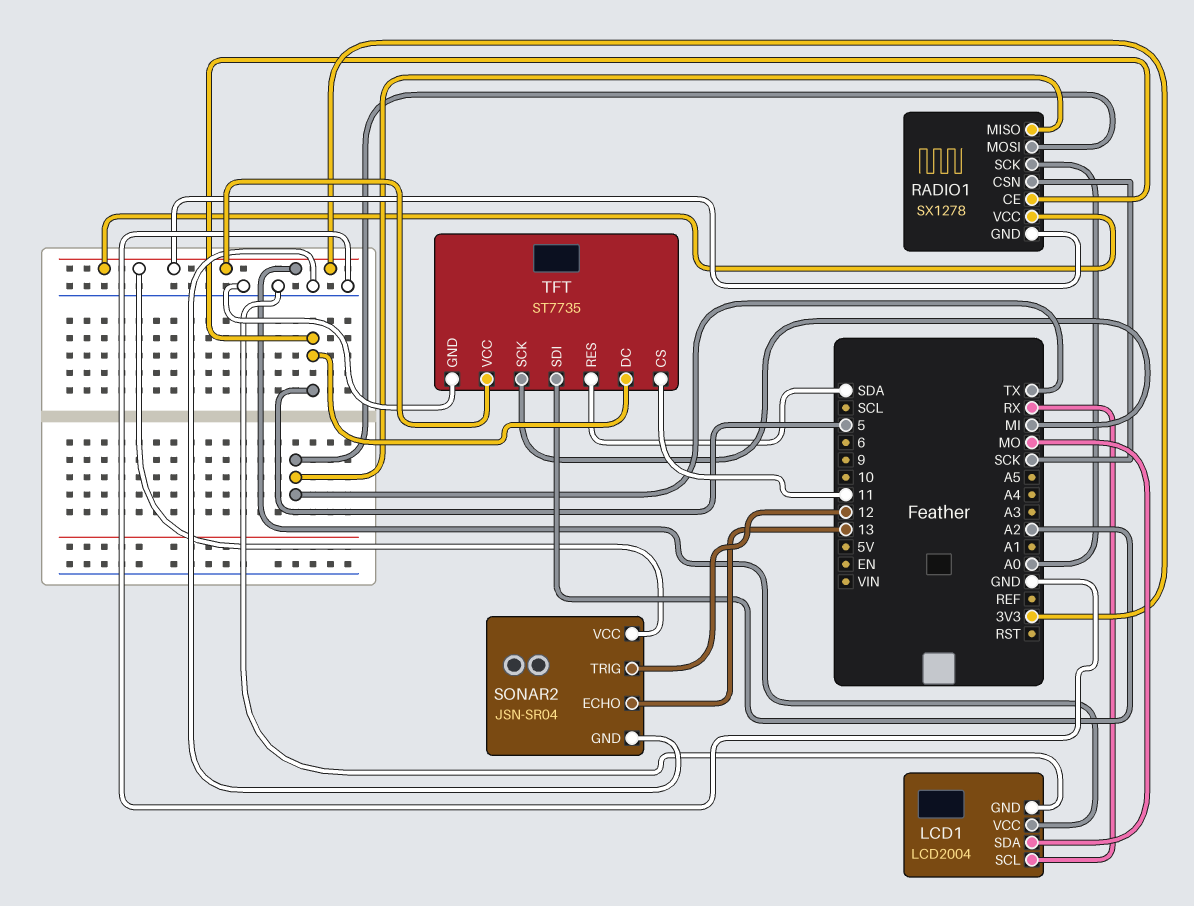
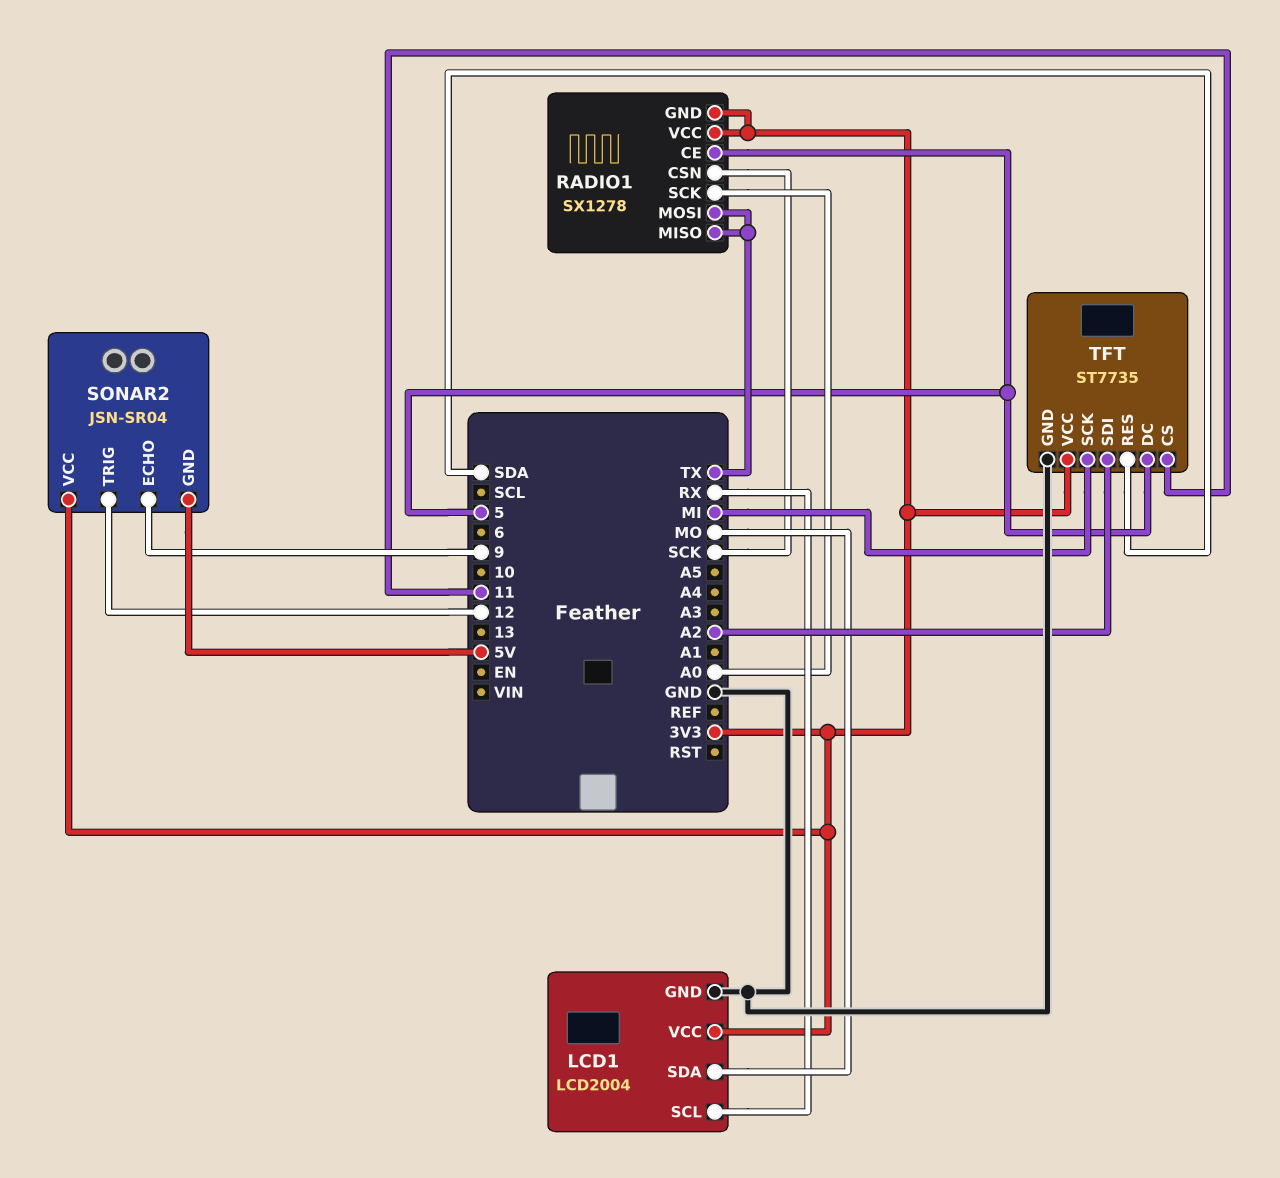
SONAR2 pin ECHO: 13 -> 9
SONAR2 pin GND: GND -> 5V

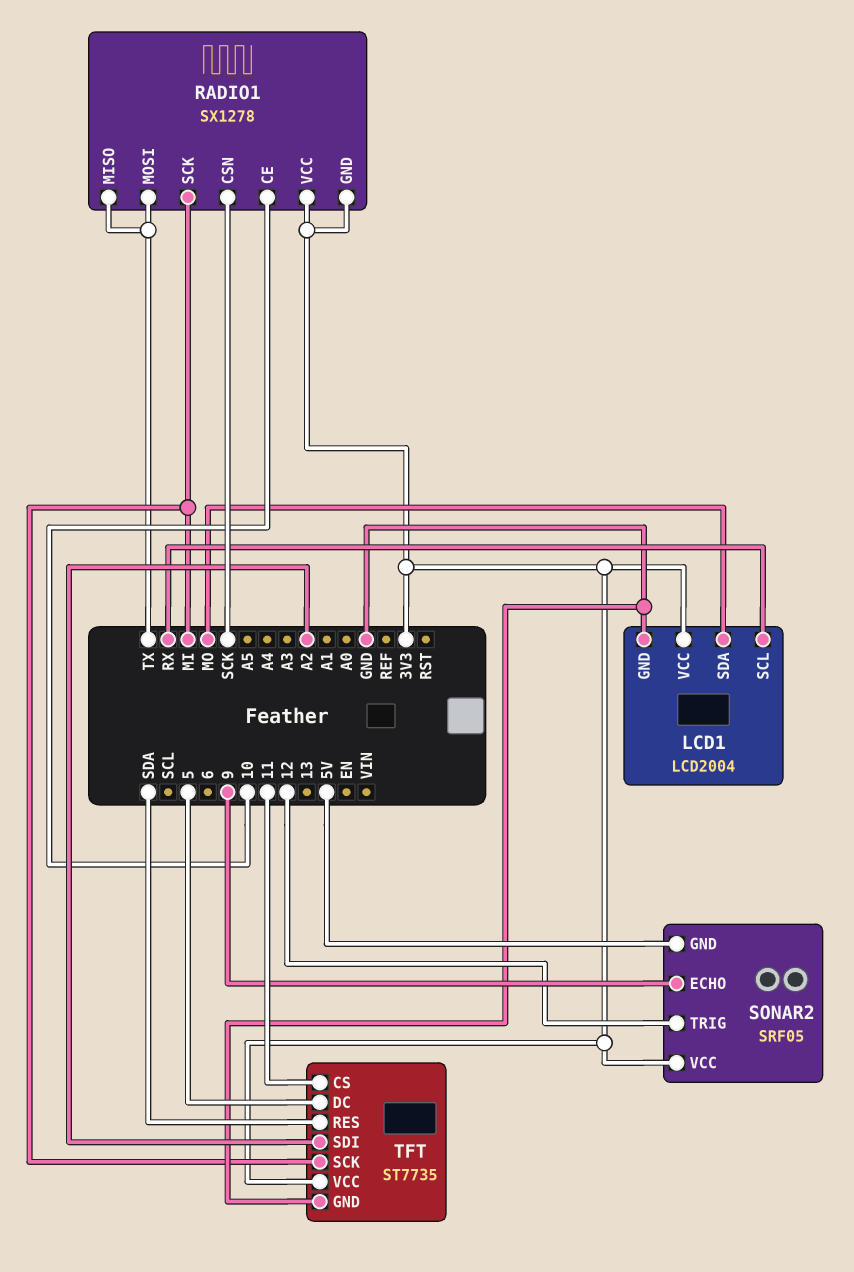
RADIO1 pin CE: 5 -> 10
RADIO1 pin SCK: A0 -> MI
SONAR2: JSN-SR04 -> SRF05

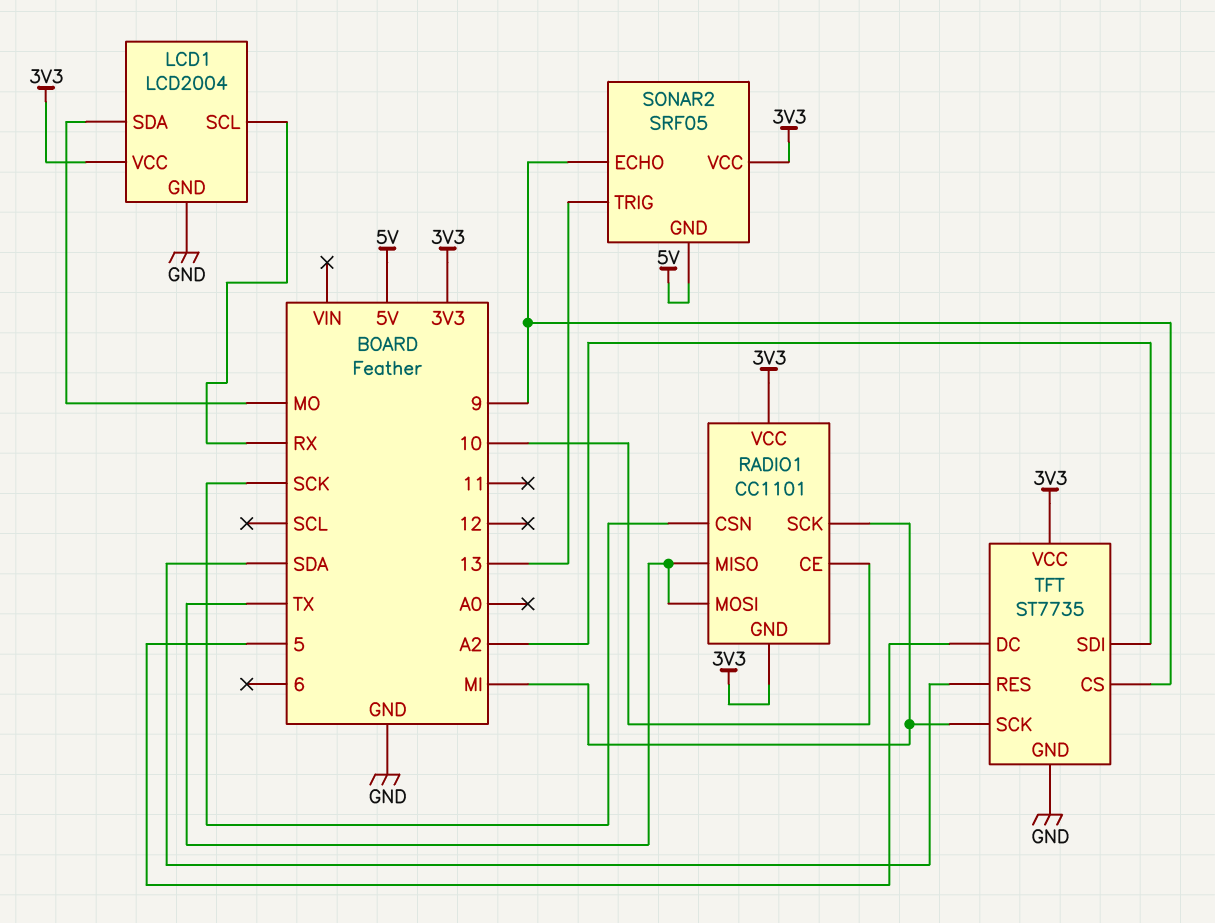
RADIO1: SX1278 -> CC1101
SONAR2 pin TRIG: 12 -> 13
TFT pin CS: 11 -> 9

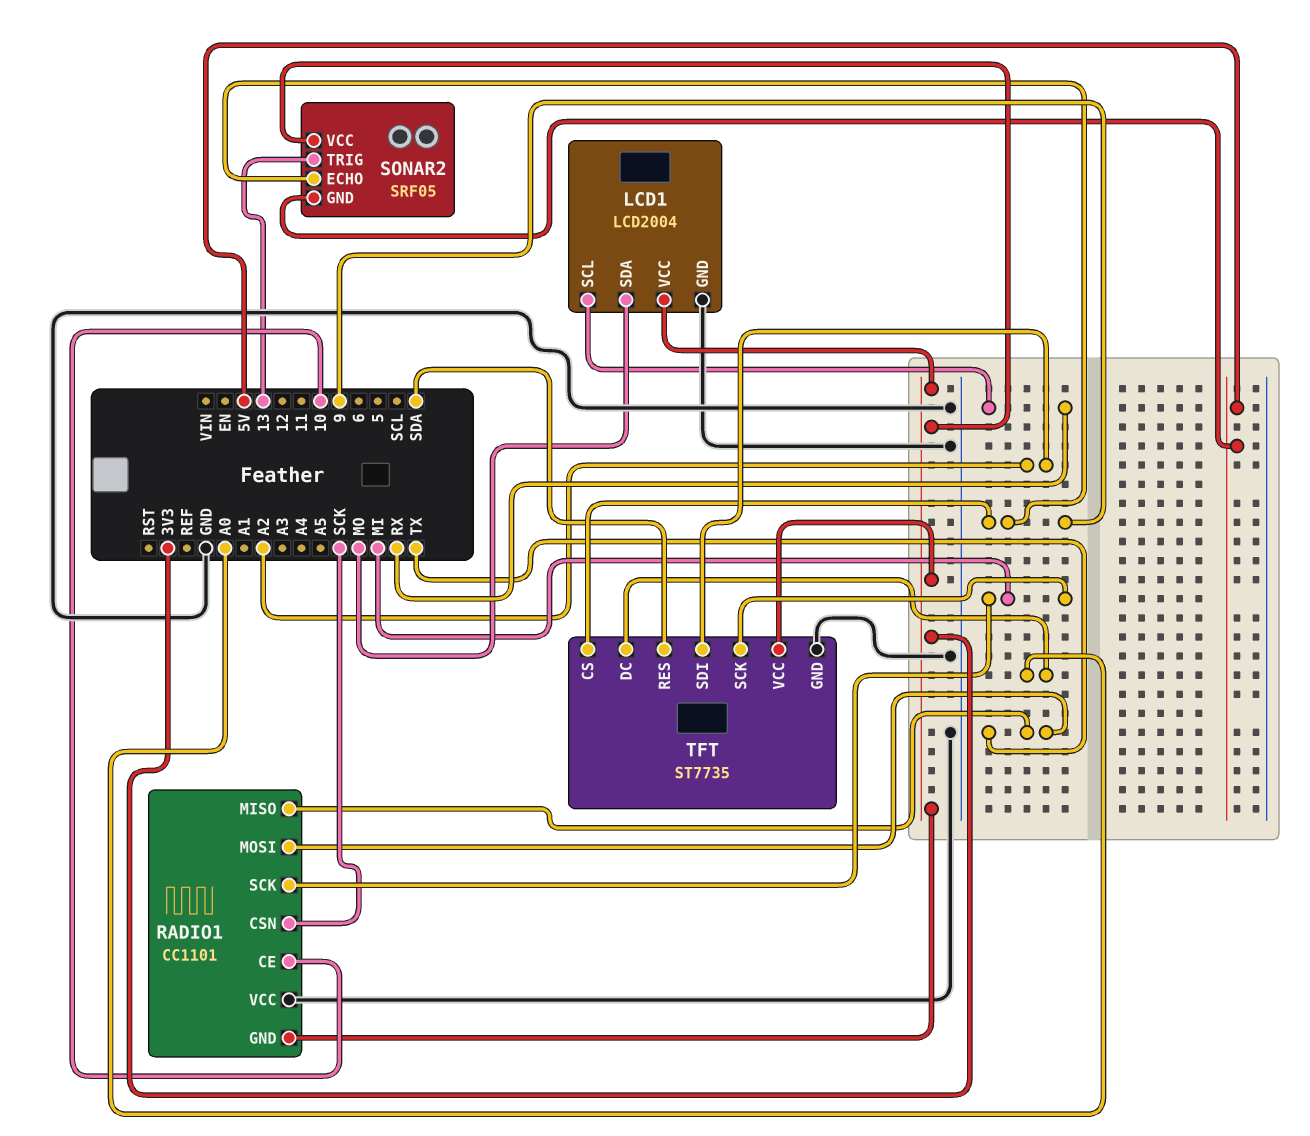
RADIO1 pin VCC: 3V3 -> GND
TFT pin DC: 5 -> A0

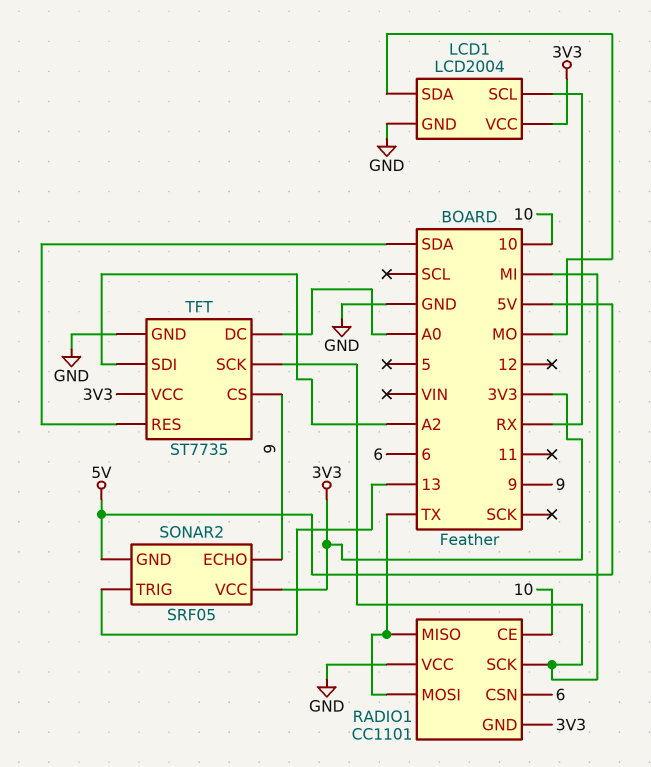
RADIO1 pin CSN: SCK -> 6

